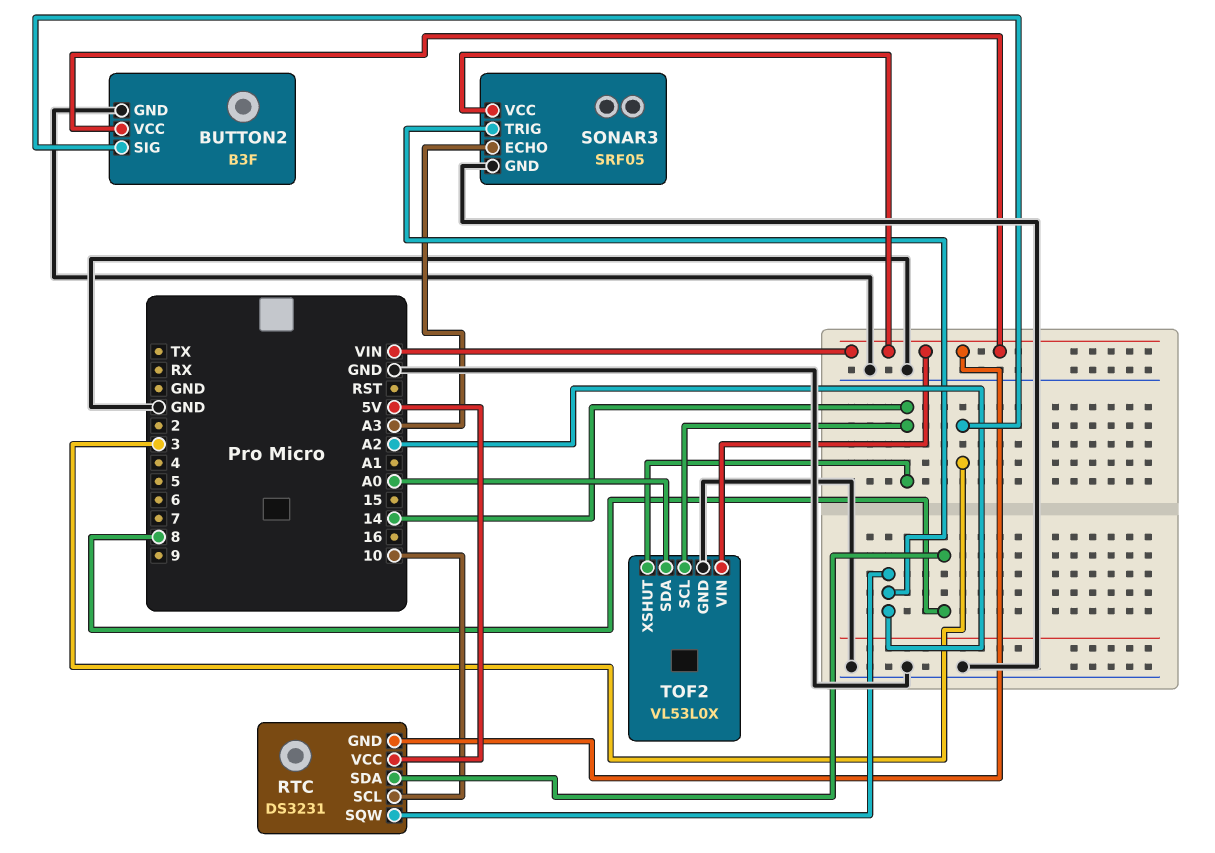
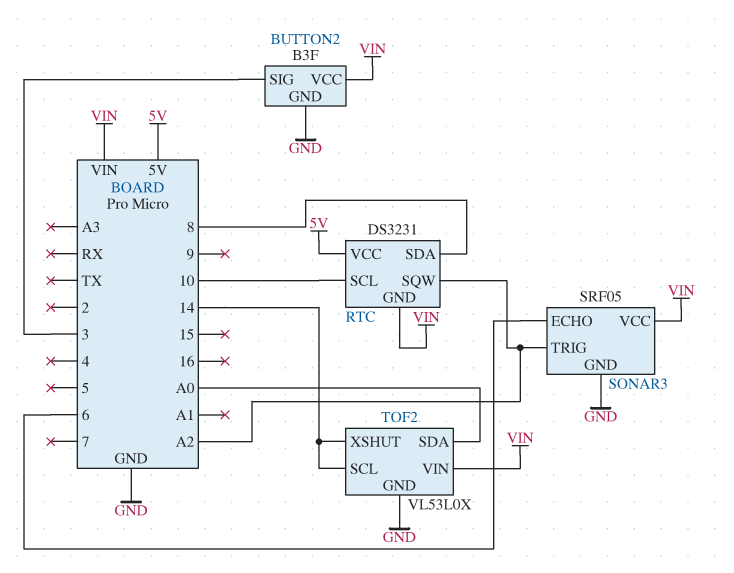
SONAR3 pin ECHO: A3 -> 6

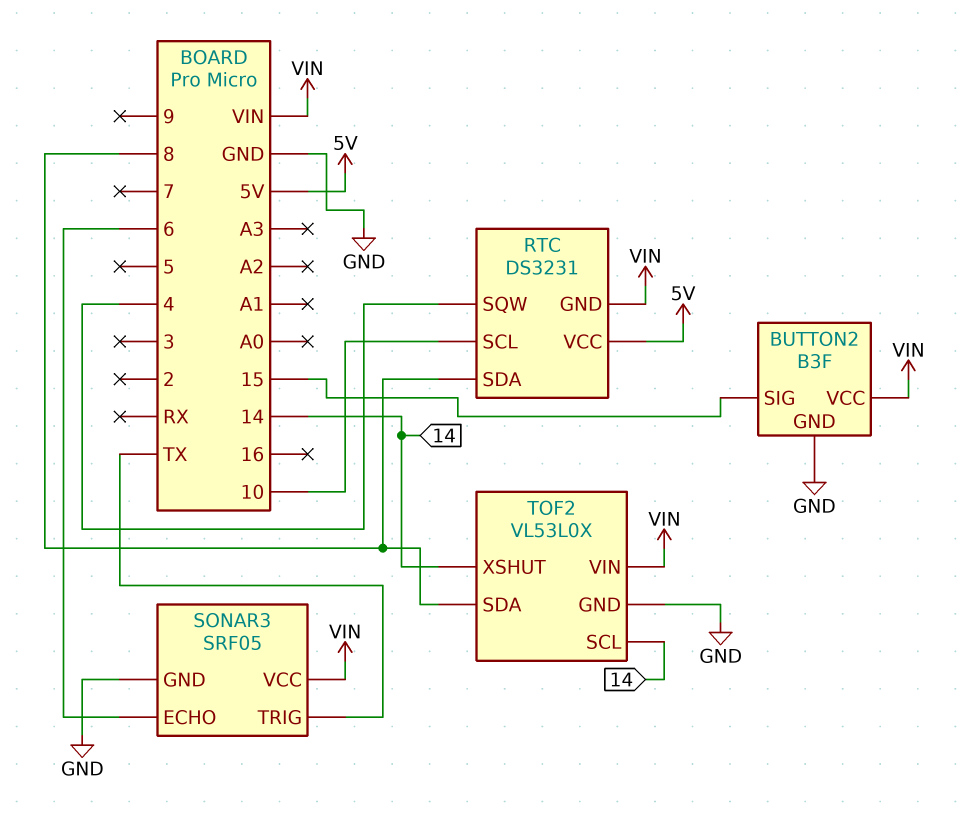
BUTTON2 pin SIG: 3 -> 15
RTC pin SQW: A2 -> 4
SONAR3 pin TRIG: A2 -> TX
TOF2 pin SDA: A0 -> 8

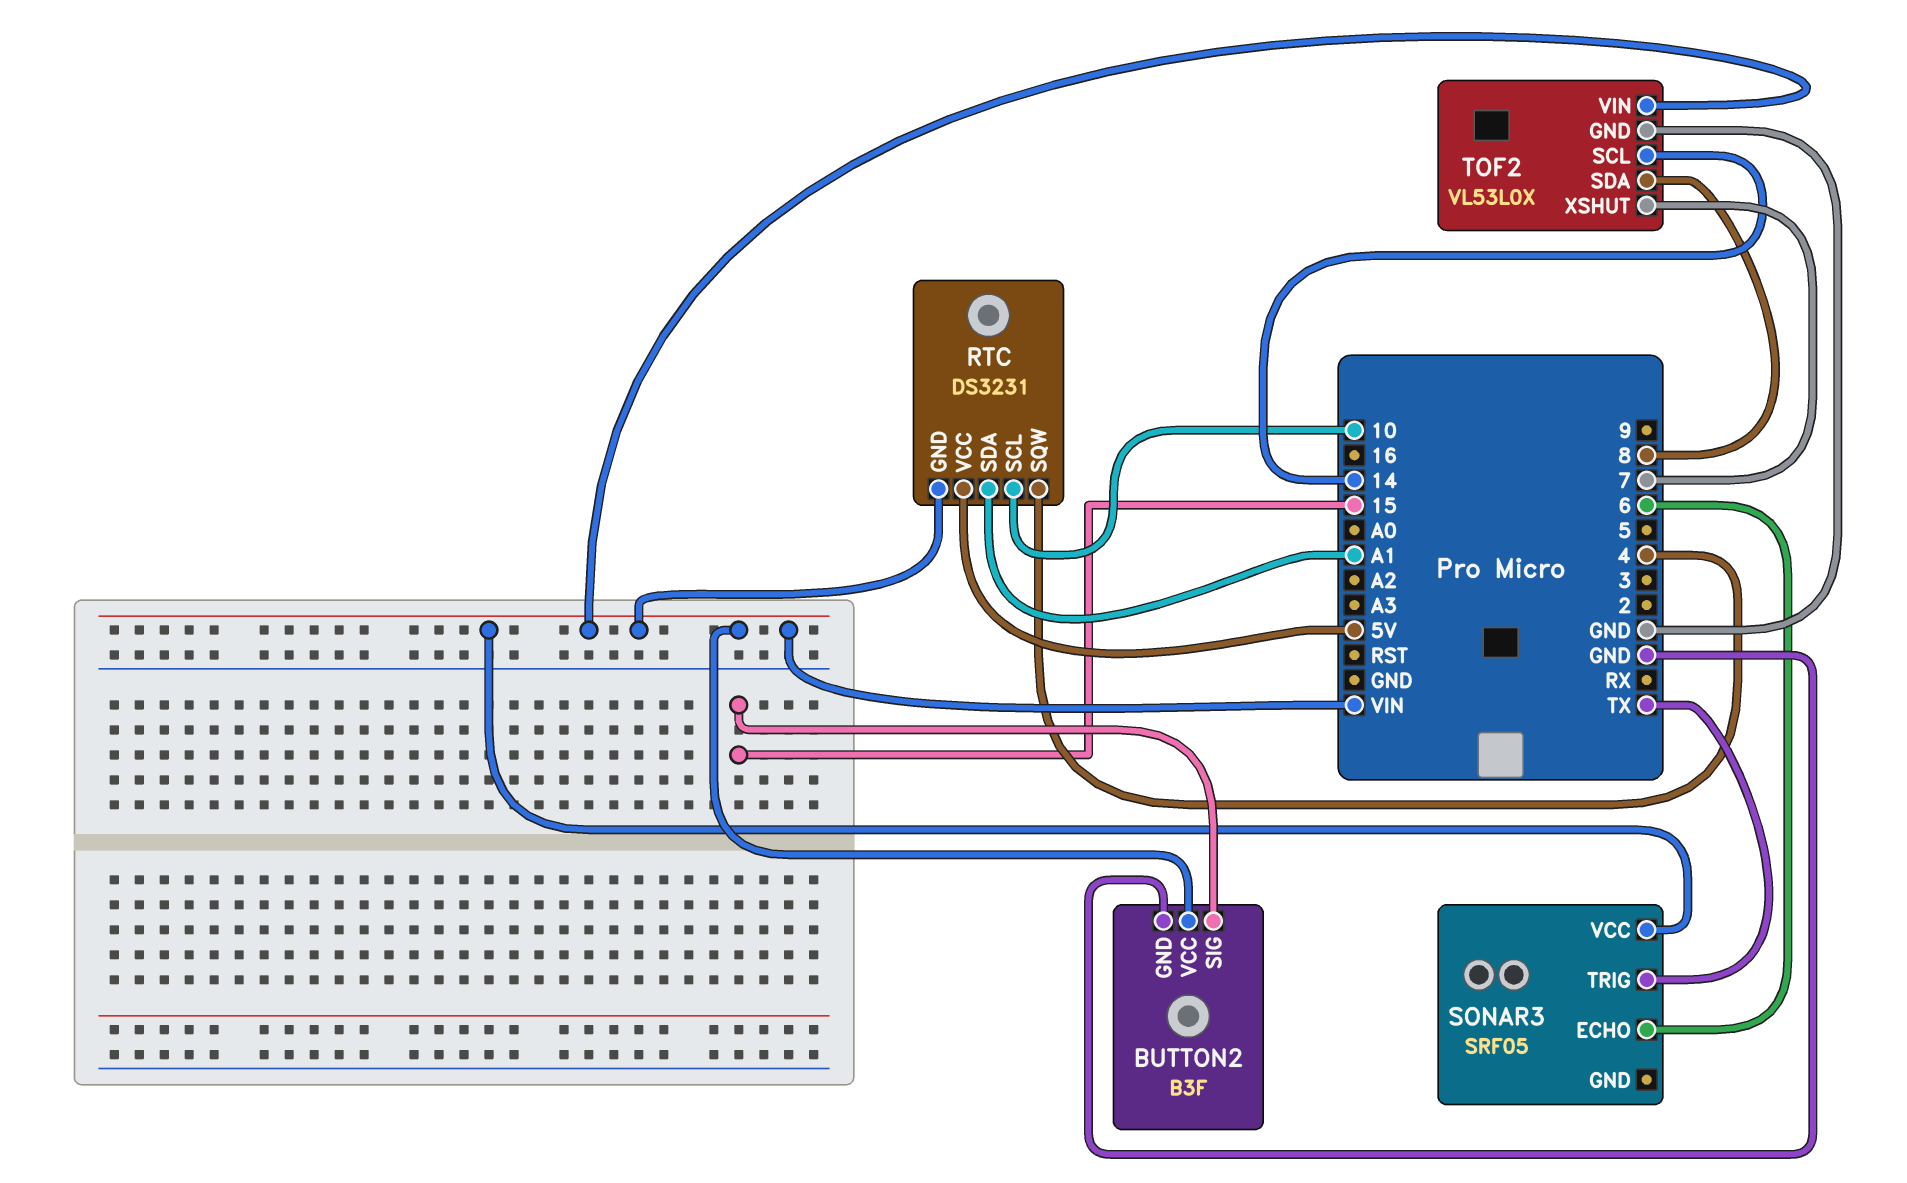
RTC pin SDA: 8 -> A1
SONAR3 pin GND: GND -> none
TOF2 pin XSHUT: 14 -> 7

